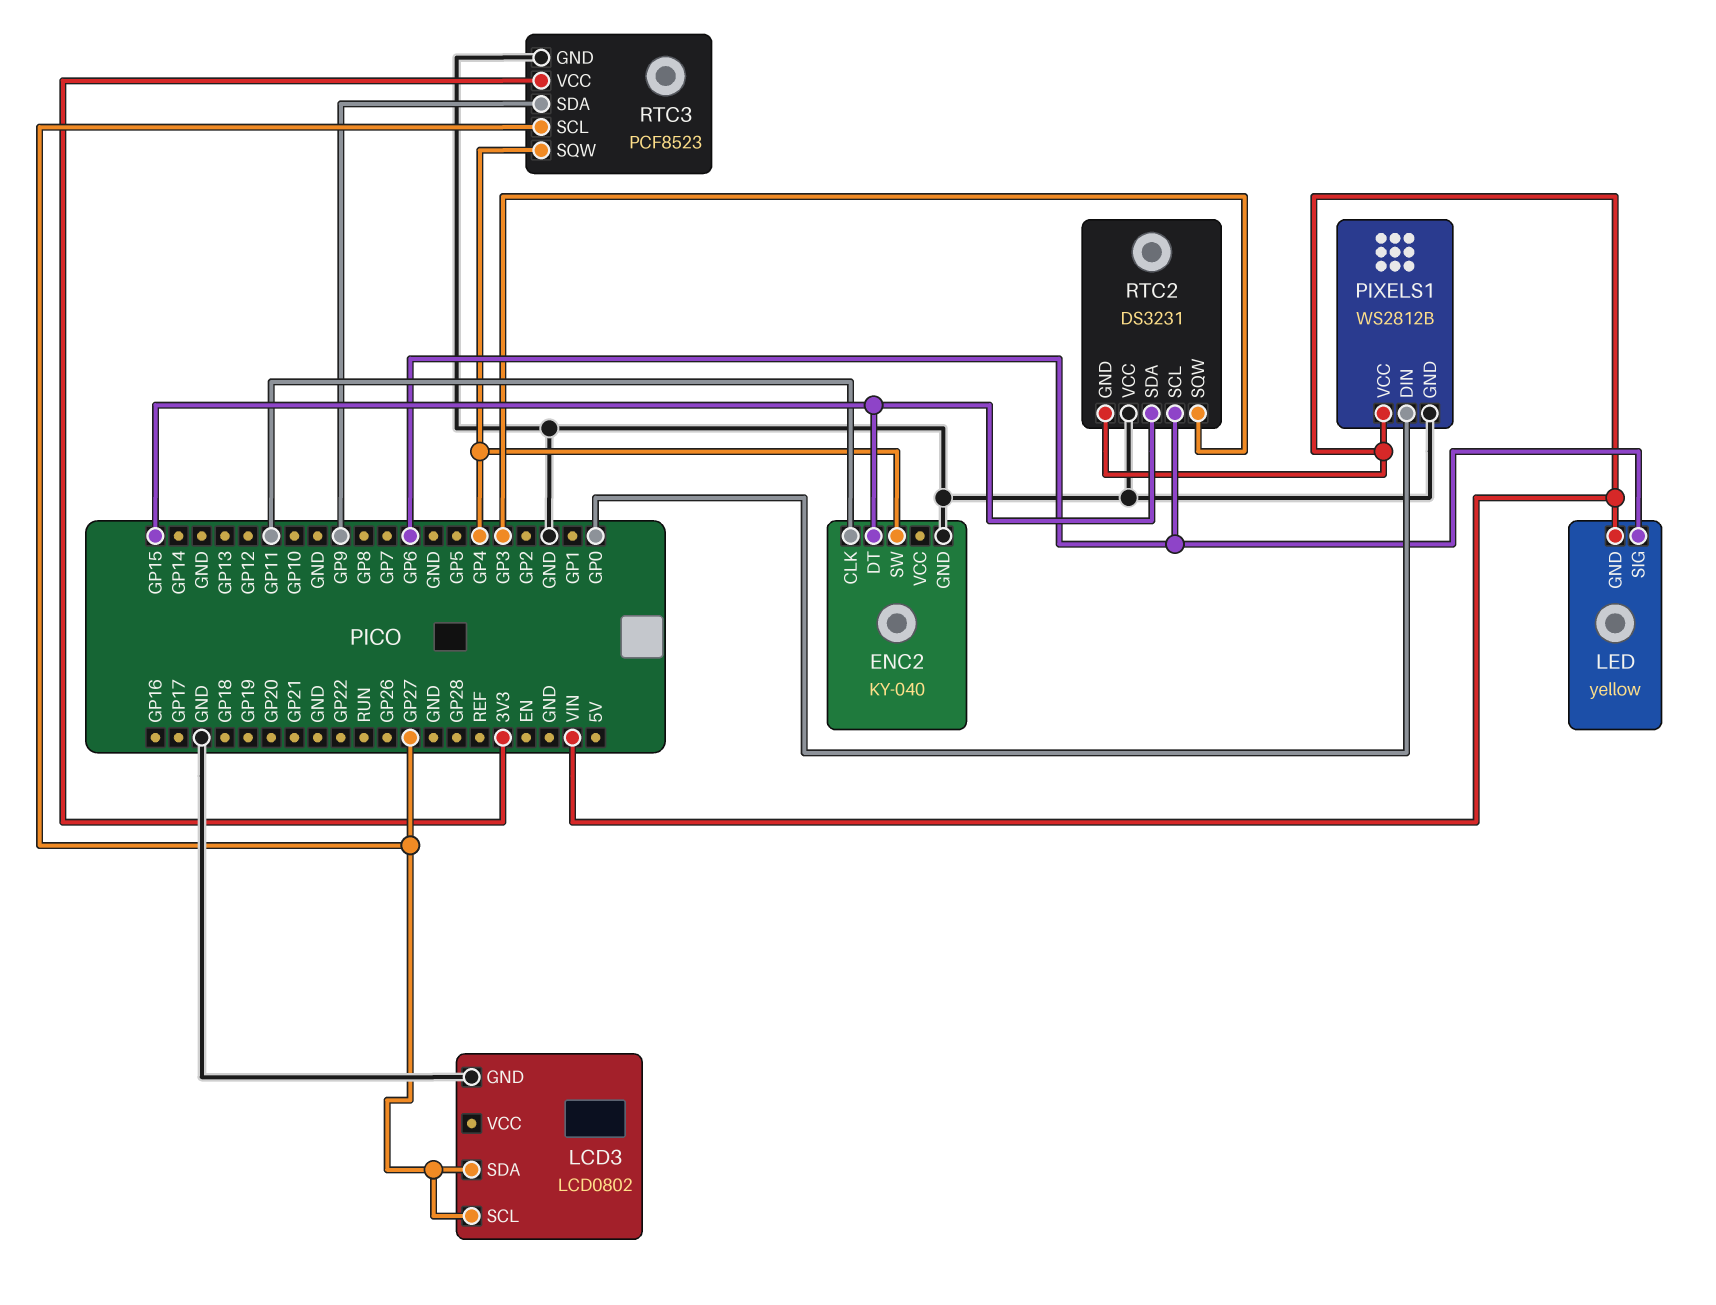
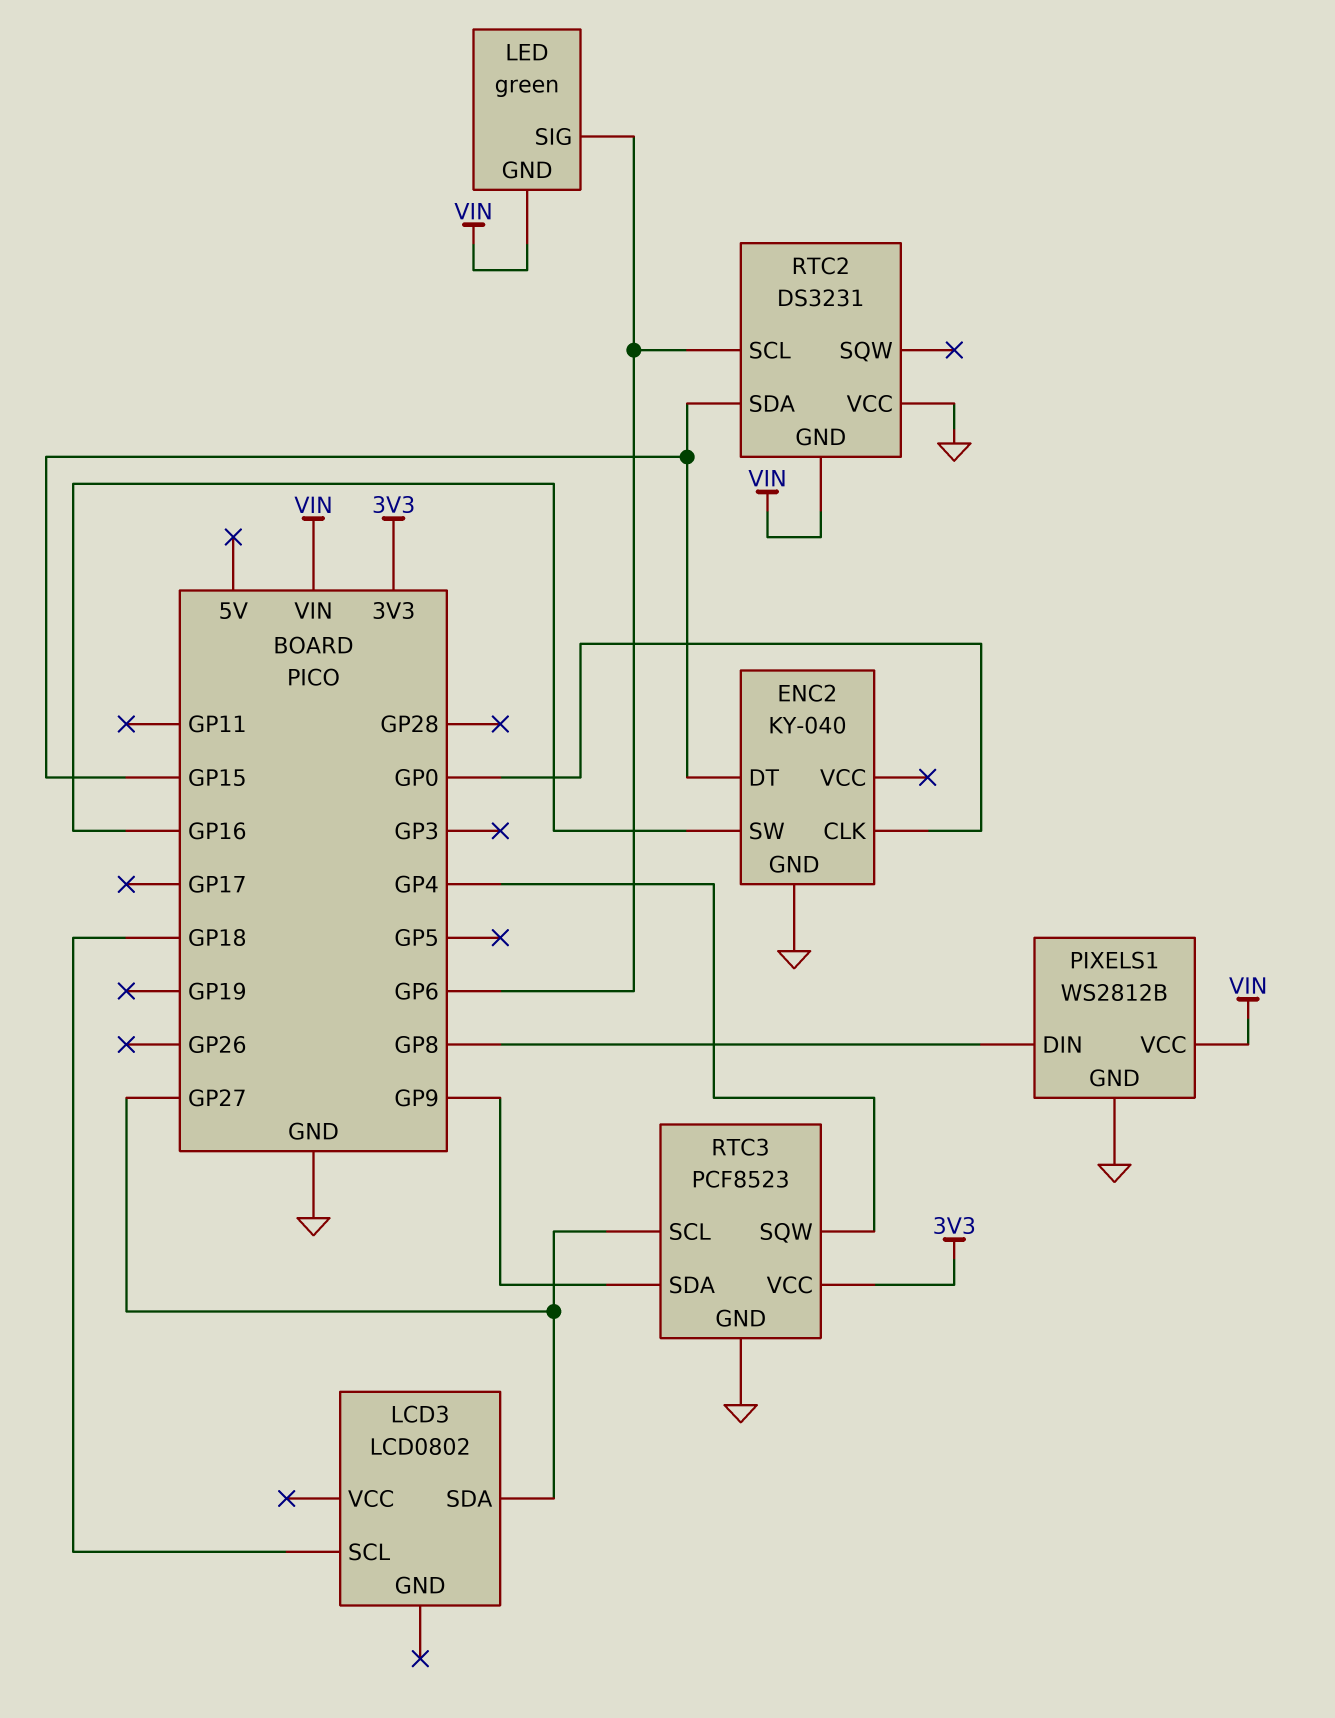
ENC2 pin CLK: GP11 -> GP0
ENC2 pin SW: GP4 -> GP16
LCD3 pin GND: GND -> none
LCD3 pin SCL: GP27 -> GP18
LED: yellow -> green
PIXELS1 pin DIN: GP0 -> GP8
RTC2 pin SQW: GP3 -> none

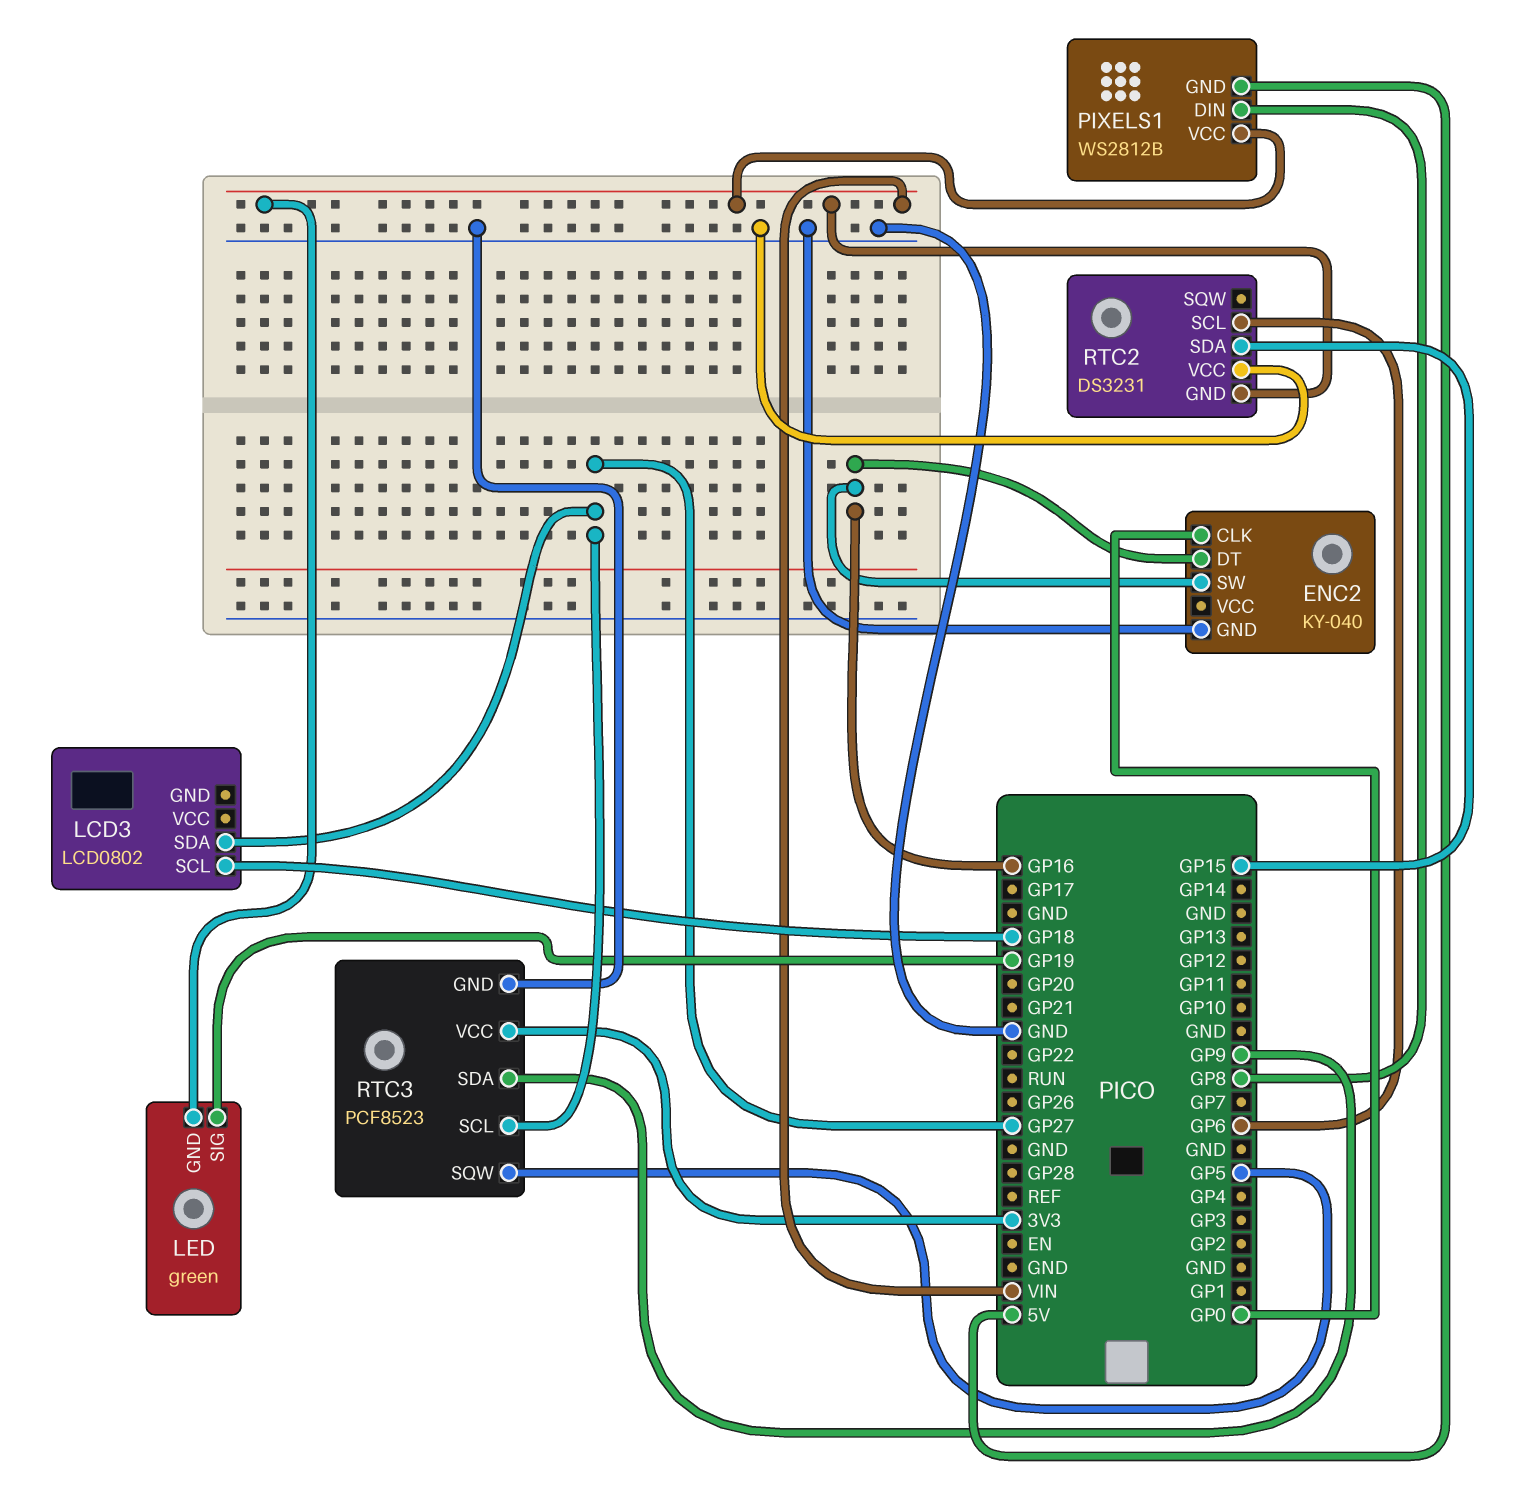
ENC2 pin DT: GP15 -> GP16
LED pin SIG: GP6 -> GP19
PIXELS1 pin GND: GND -> 5V
RTC3 pin SQW: GP4 -> GP5

